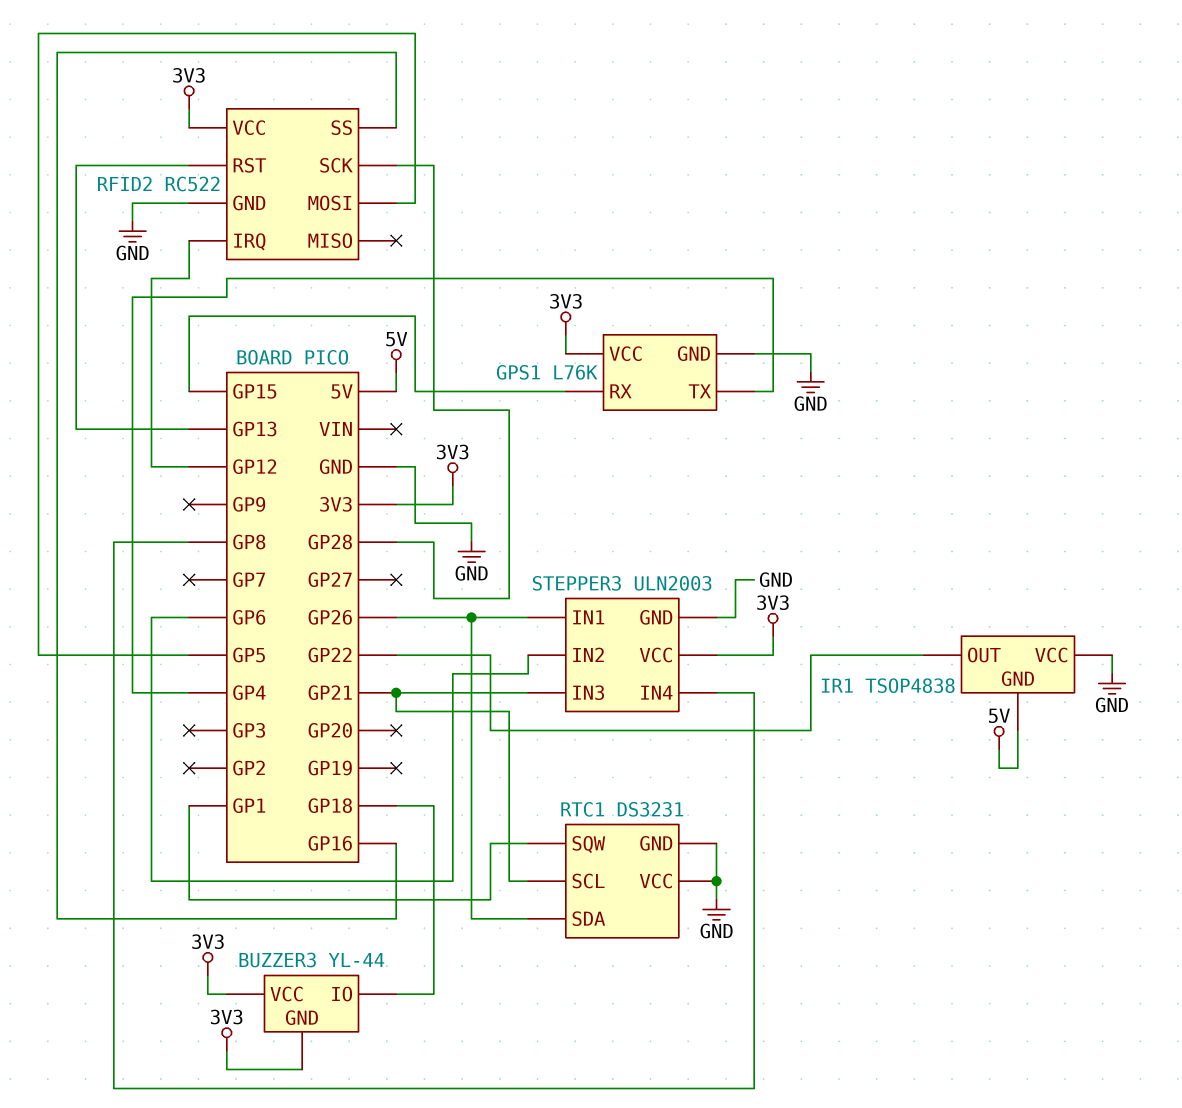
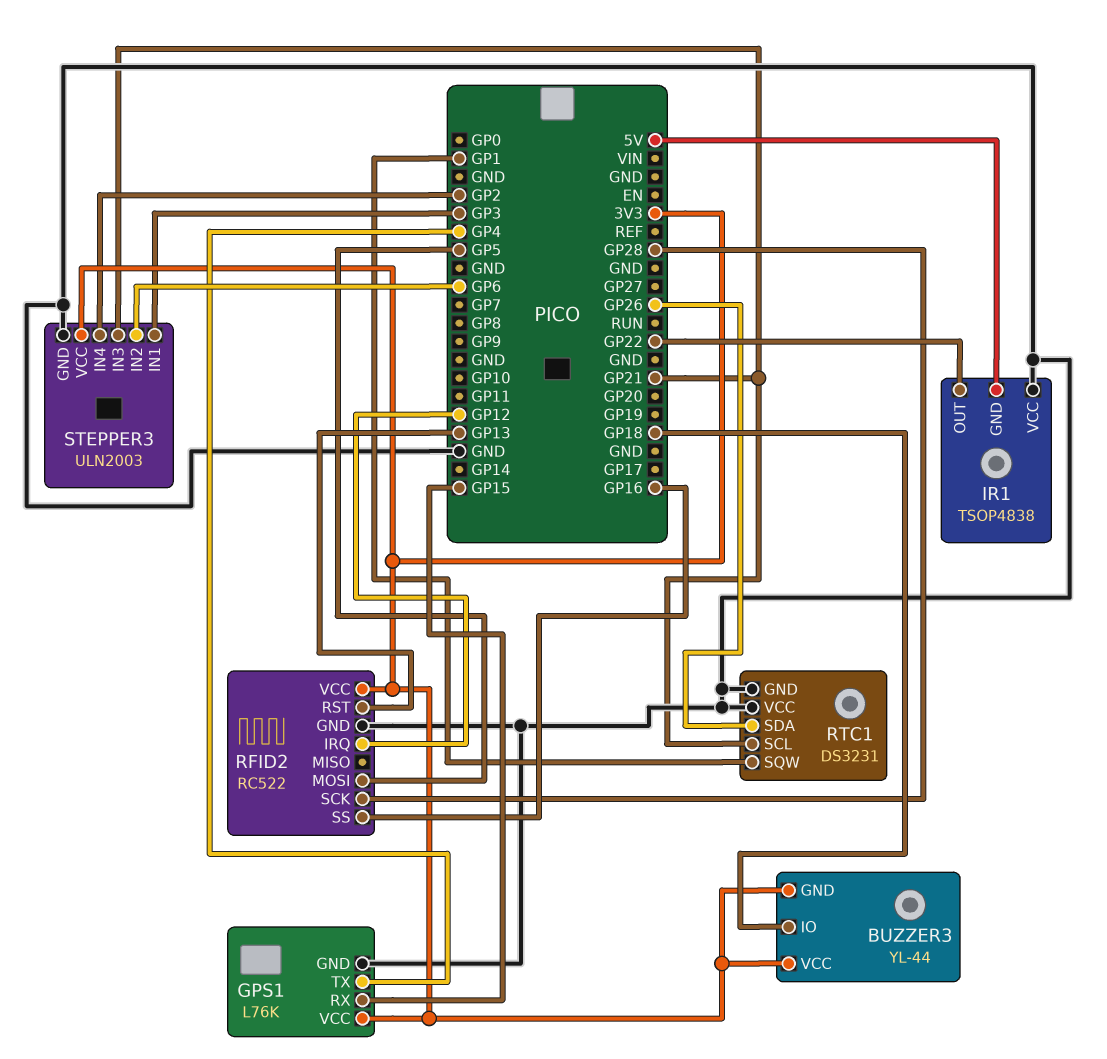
STEPPER3 pin IN1: GP26 -> GP3
STEPPER3 pin IN4: GP8 -> GP2

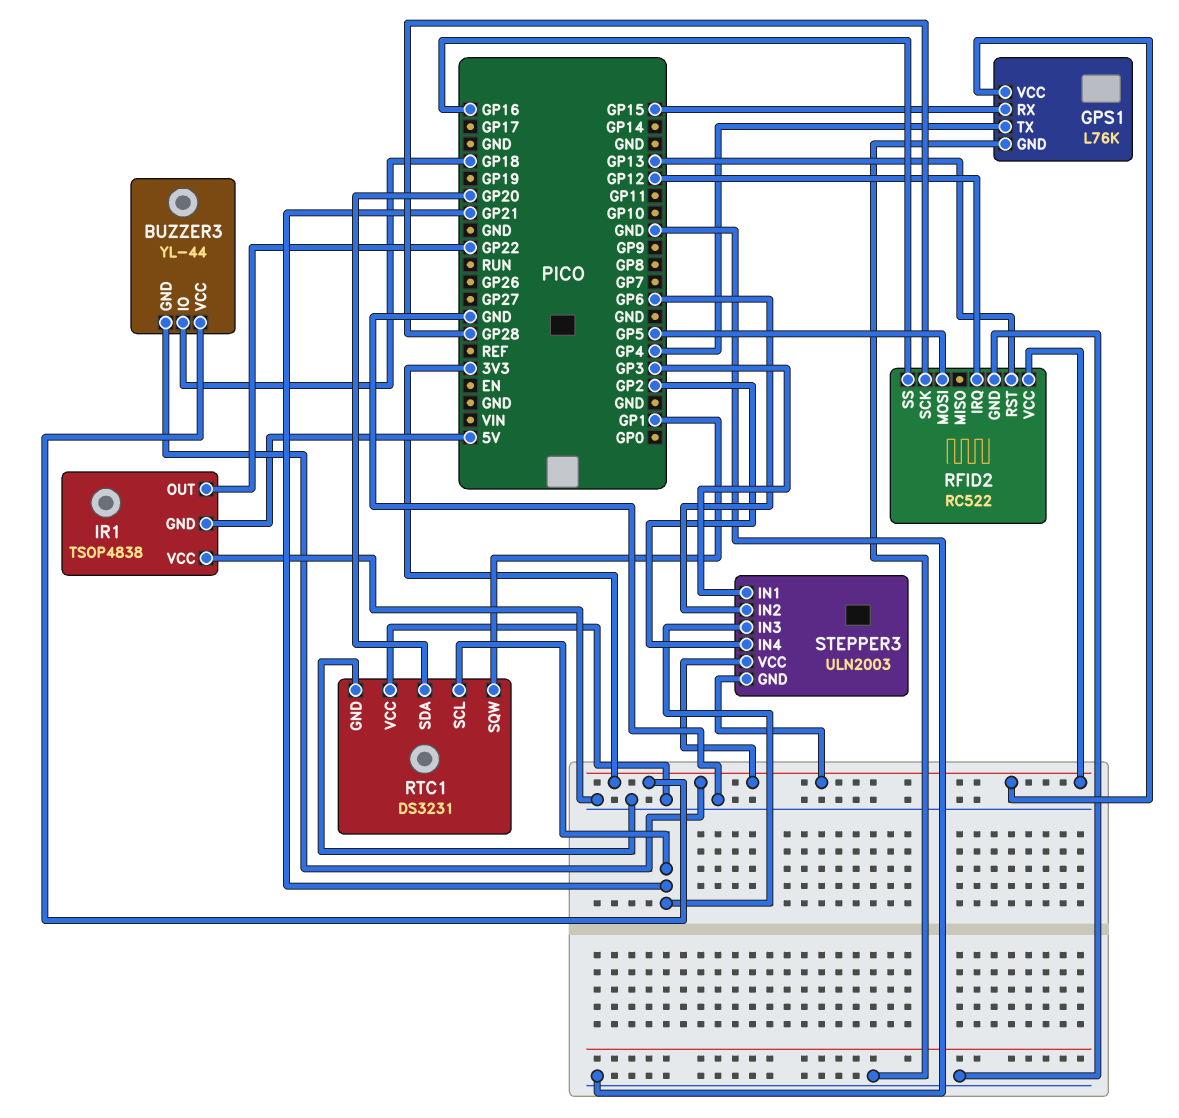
RTC1 pin SDA: GP26 -> GP20
STEPPER3 pin GND: GND -> 3V3

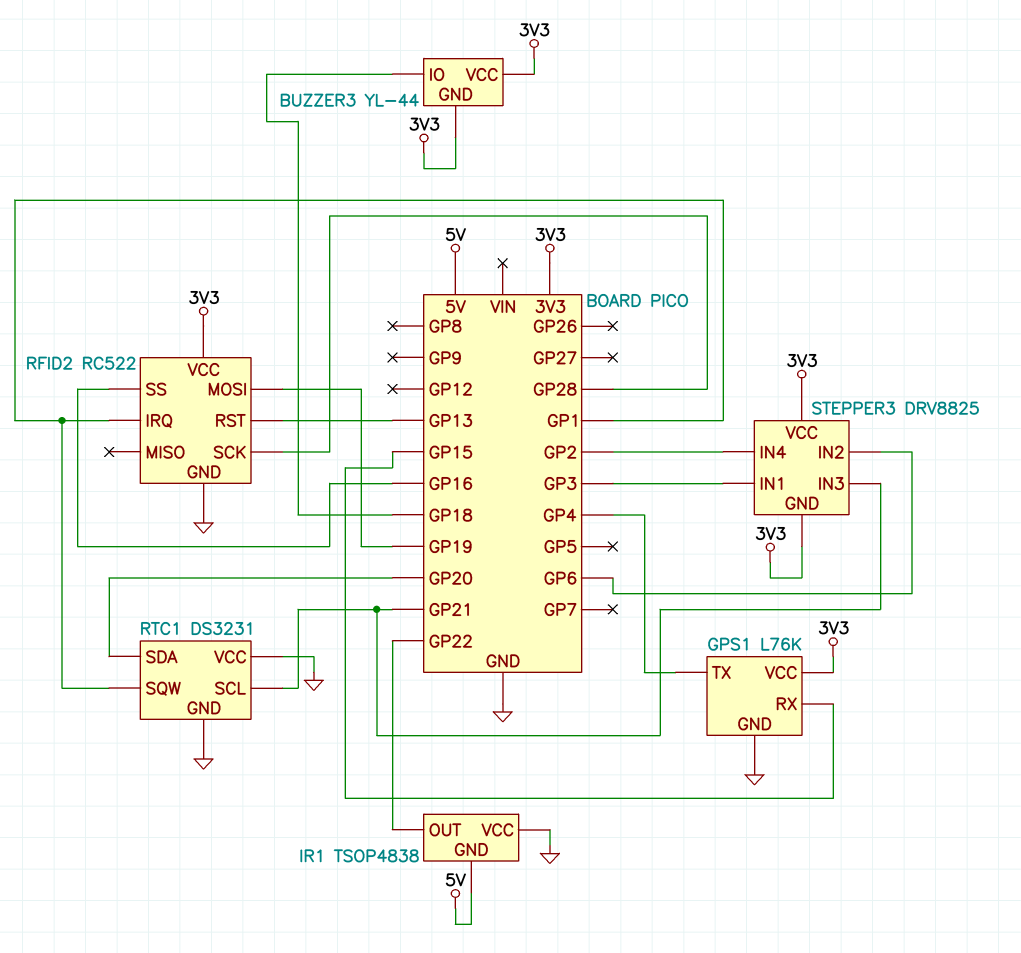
RFID2 pin IRQ: GP12 -> GP1
RFID2 pin MOSI: GP5 -> GP19
STEPPER3: ULN2003 -> DRV8825

